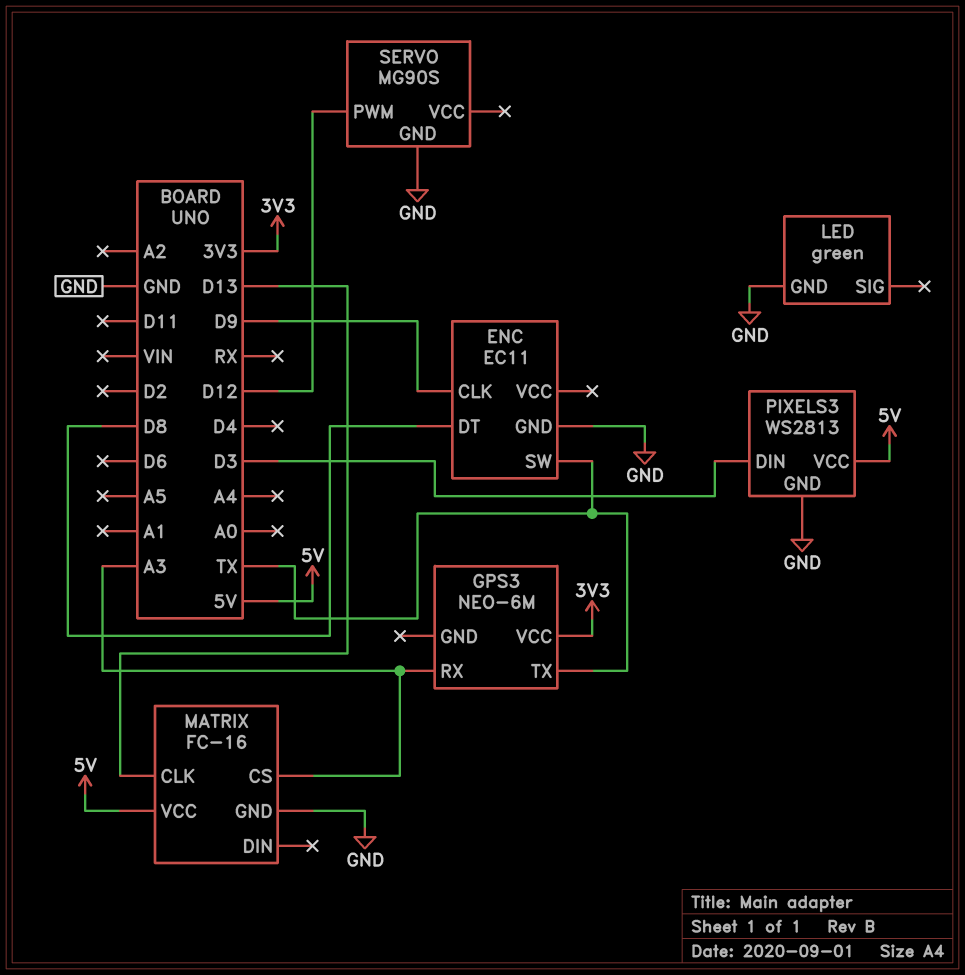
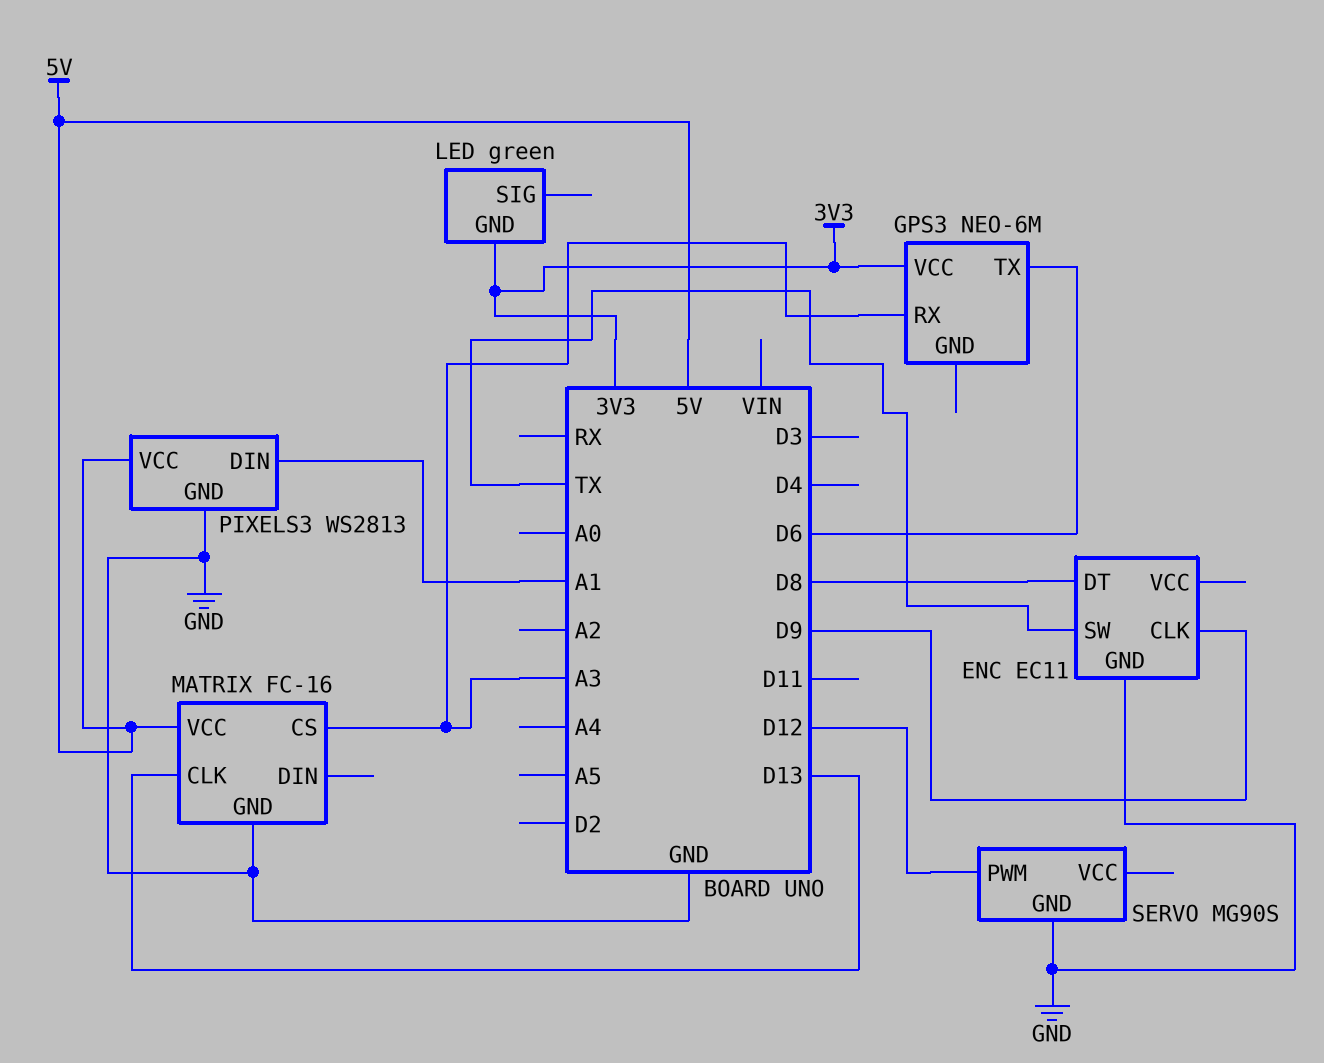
GPS3 pin TX: TX -> D6
LED pin GND: GND -> 3V3
PIXELS3 pin DIN: D3 -> A1

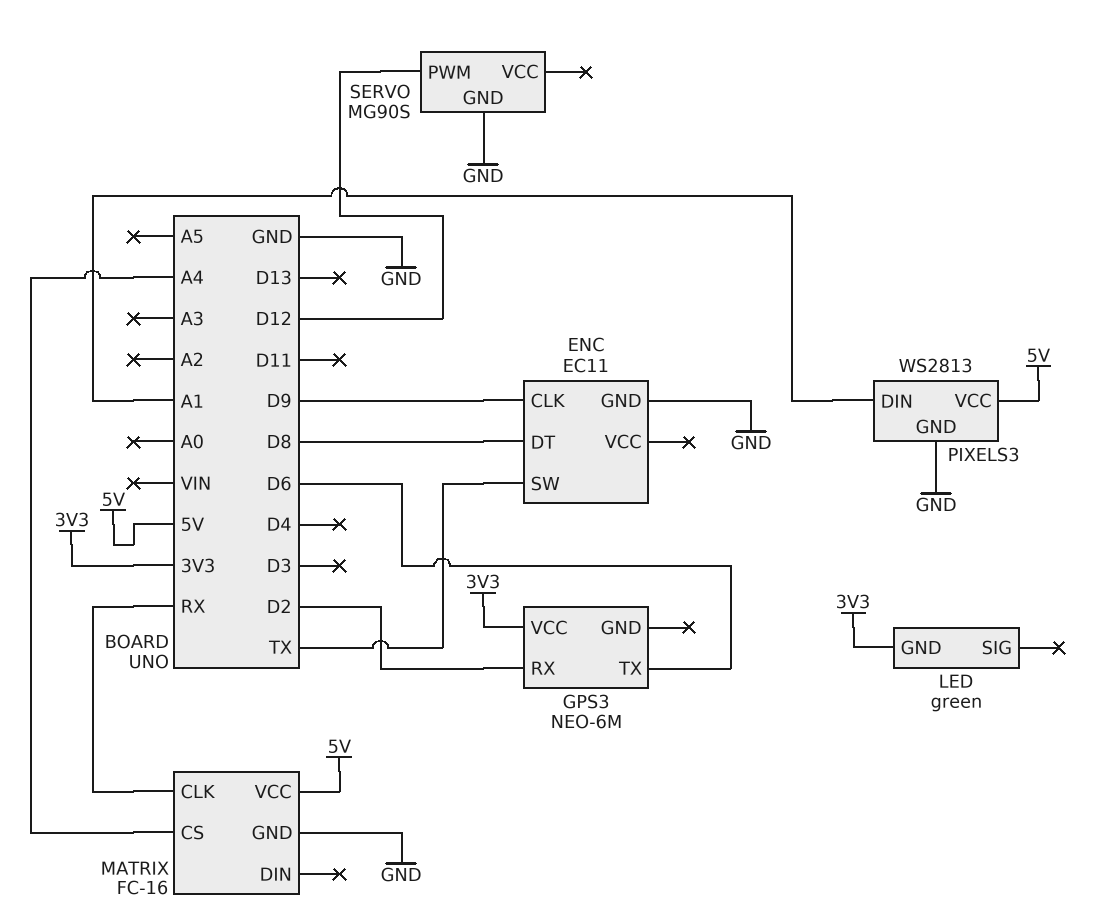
GPS3 pin RX: A3 -> D2
MATRIX pin CLK: D13 -> RX
MATRIX pin CS: A3 -> A4

